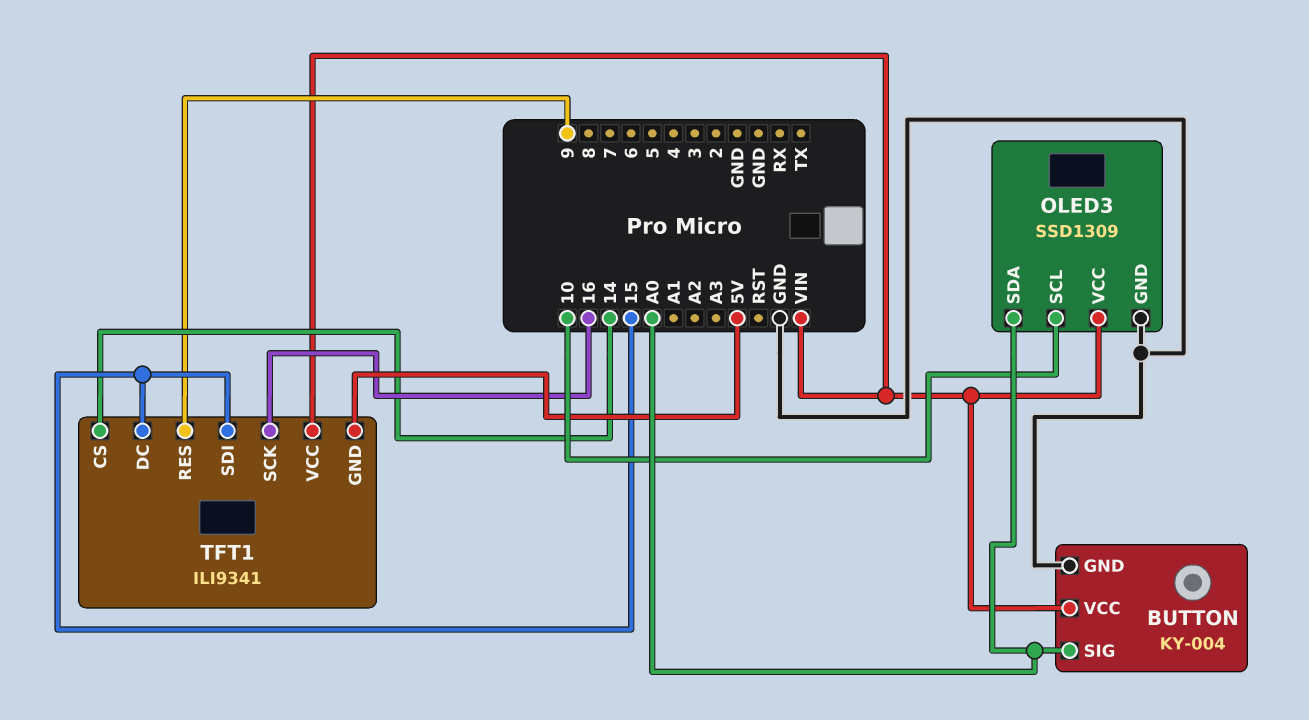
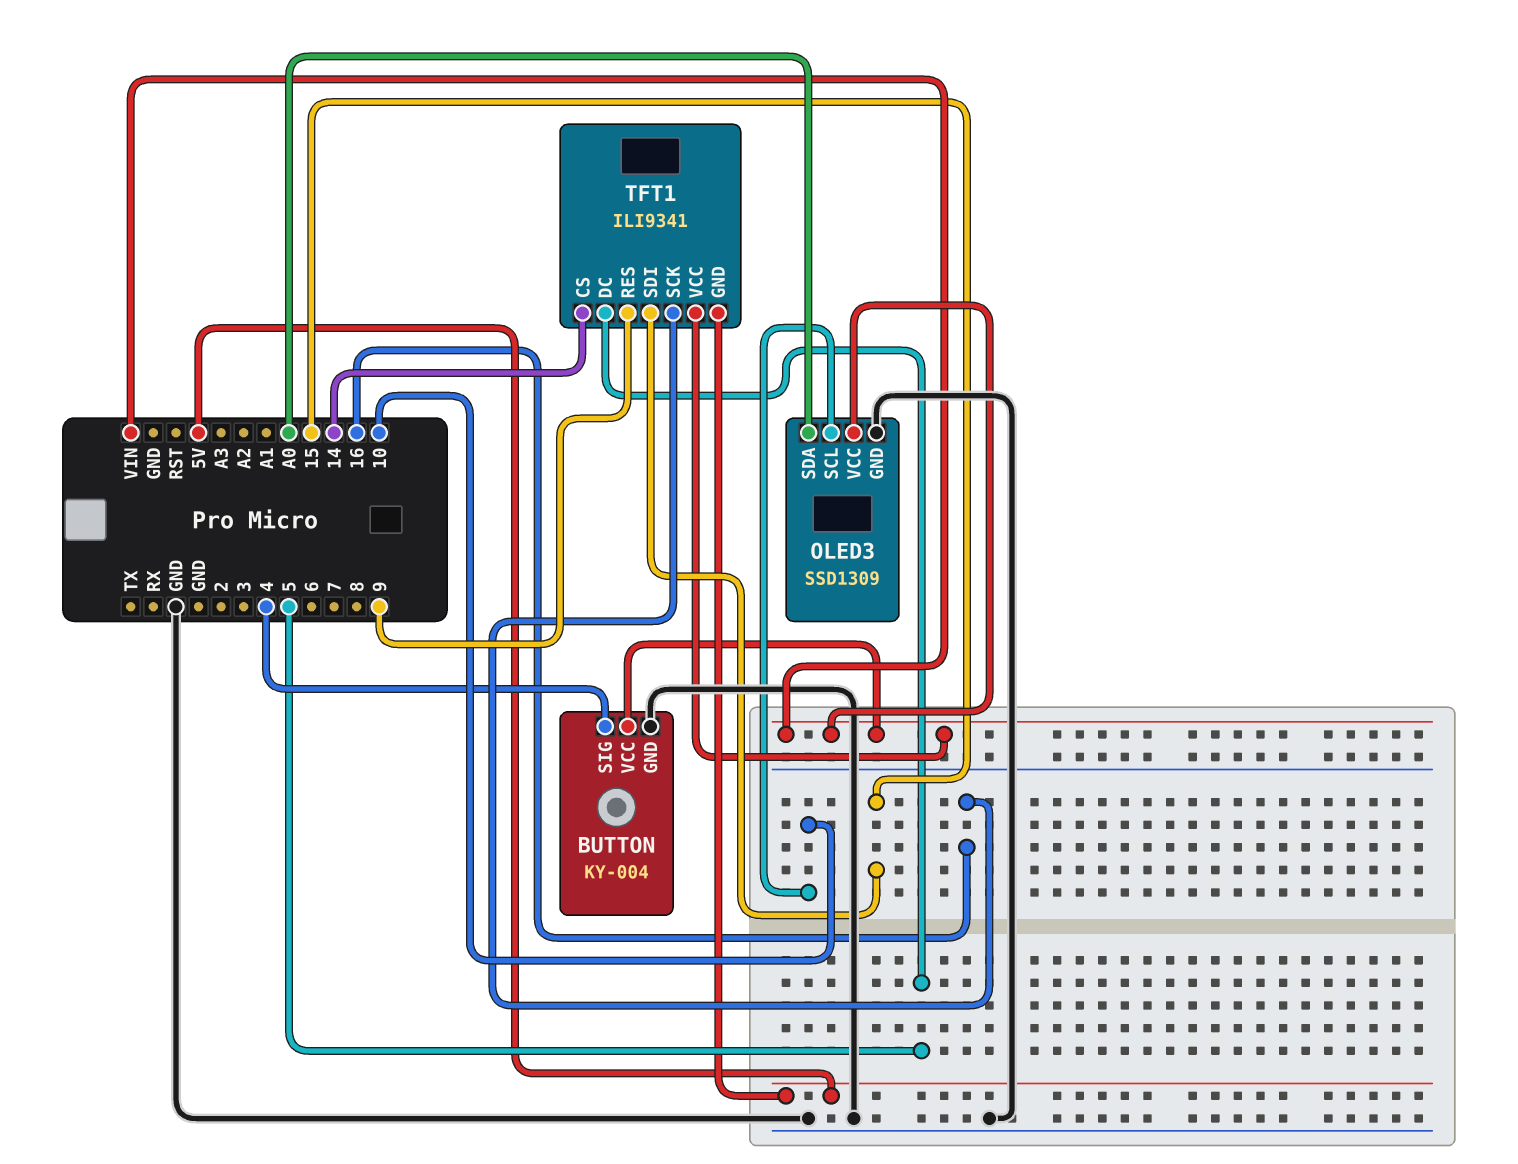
BUTTON pin SIG: A0 -> 4
TFT1 pin DC: 15 -> 5

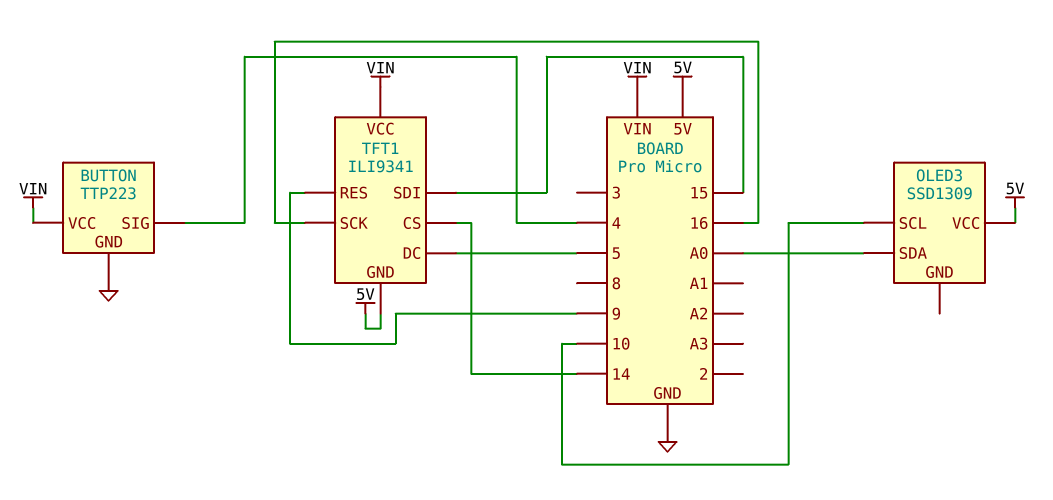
BUTTON: KY-004 -> TTP223
OLED3 pin GND: GND -> none
OLED3 pin VCC: VIN -> 5V

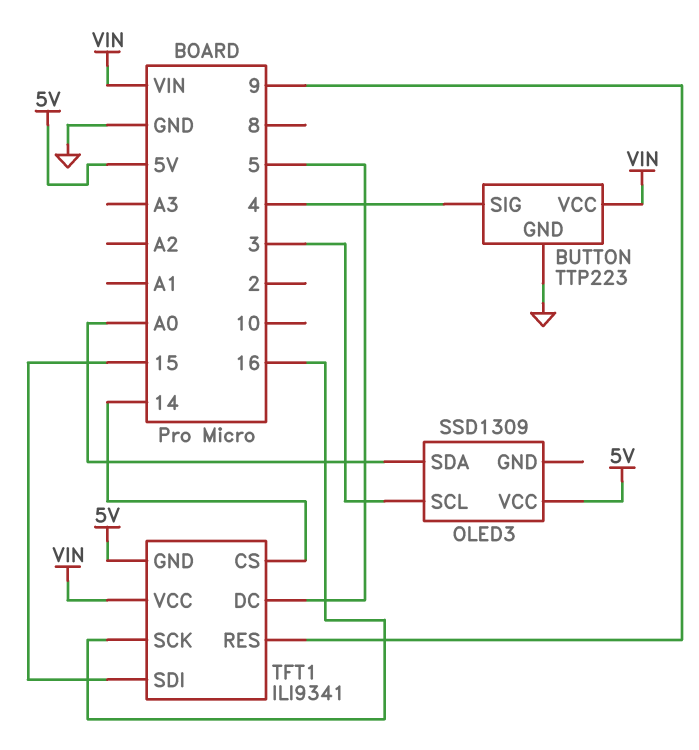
OLED3 pin SCL: 10 -> 3

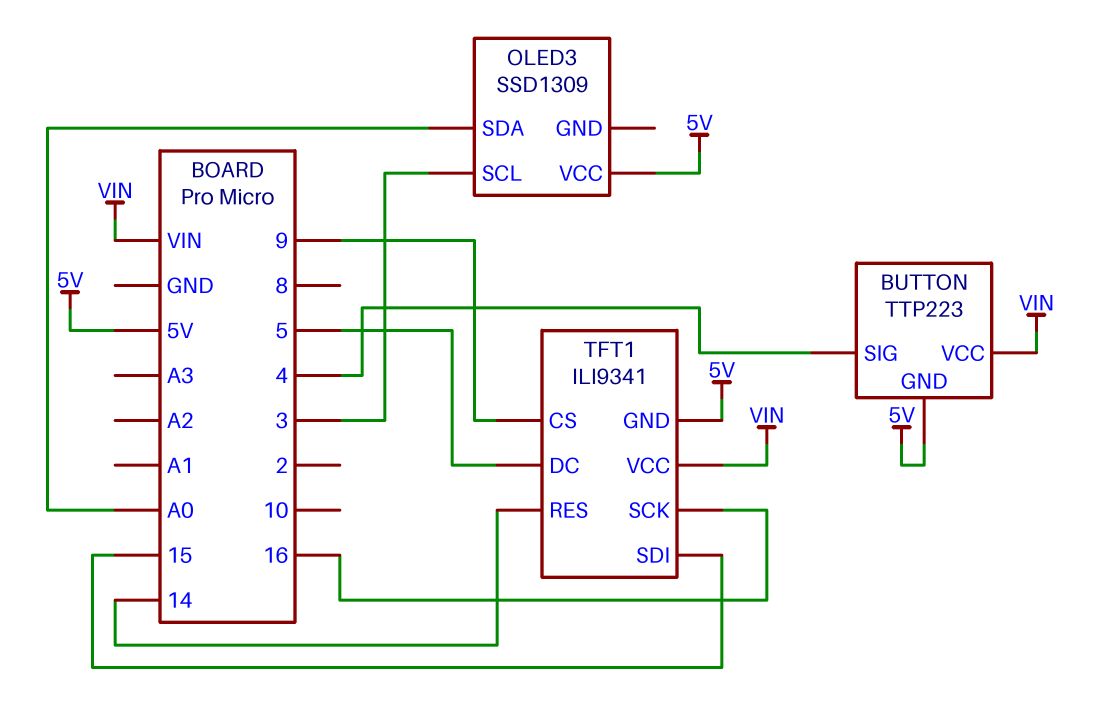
BUTTON pin GND: GND -> 5V
TFT1 pin CS: 14 -> 9
TFT1 pin RES: 9 -> 14

